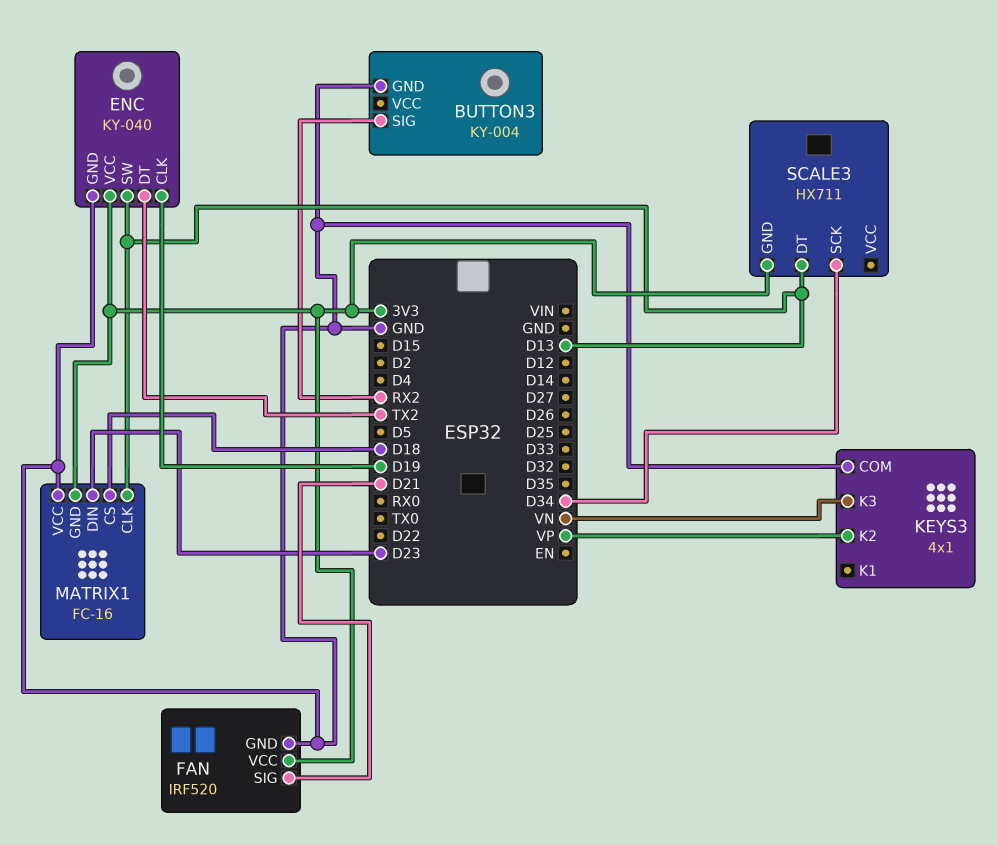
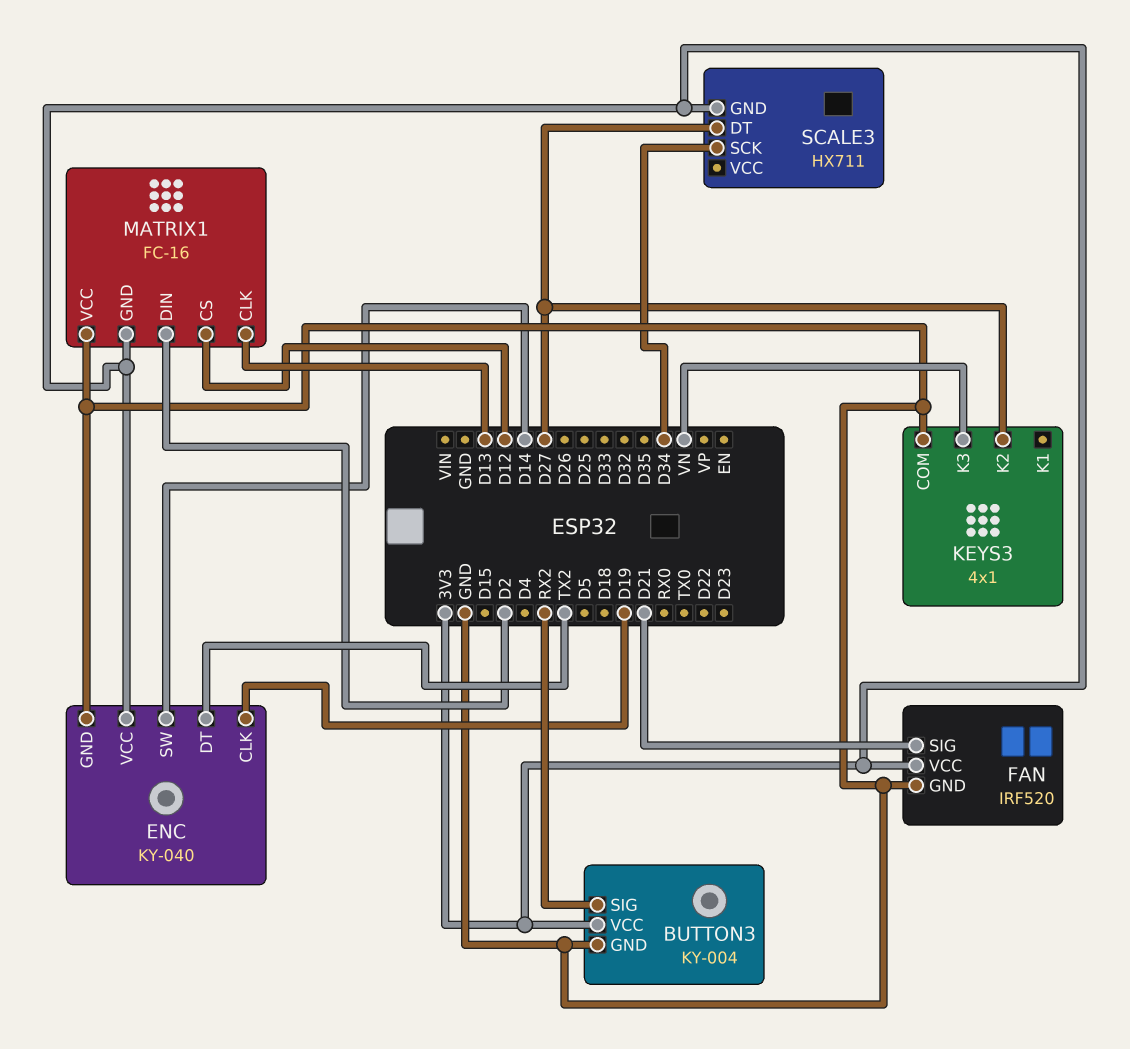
BUTTON3 pin VCC: none -> 3V3
ENC pin SW: D13 -> D14
KEYS3 pin K2: VP -> D27
MATRIX1 pin CS: D18 -> D12
MATRIX1 pin DIN: D23 -> D2
SCALE3 pin DT: D13 -> D27

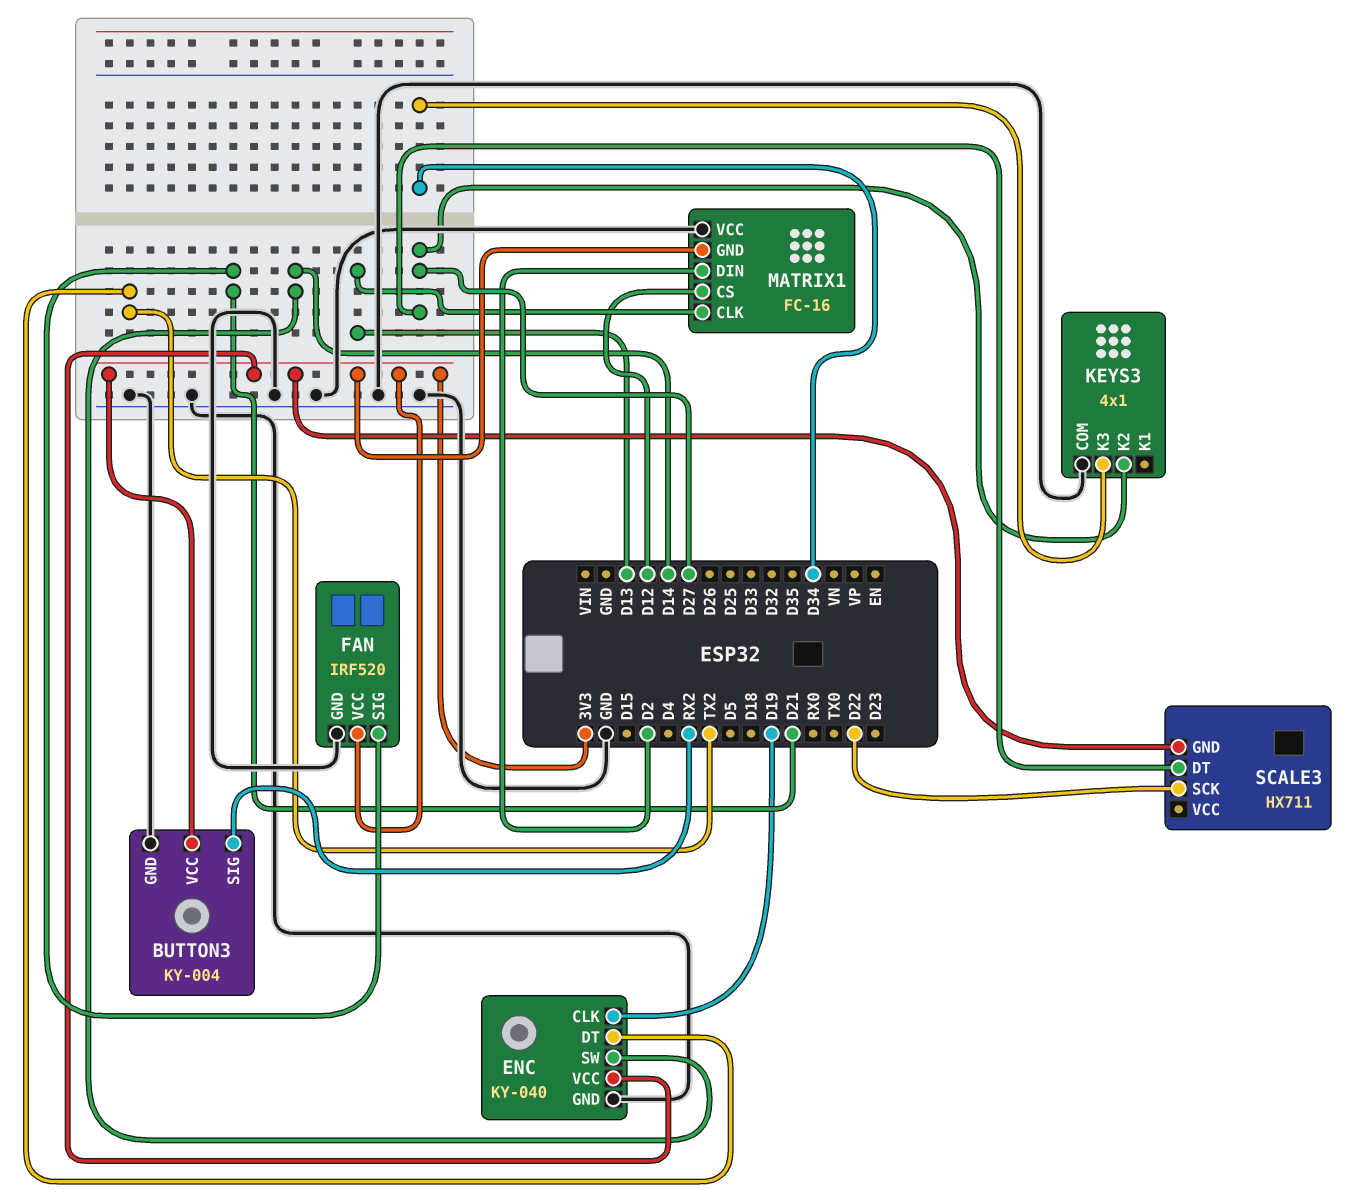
KEYS3 pin K3: VN -> D34
SCALE3 pin SCK: D34 -> D22

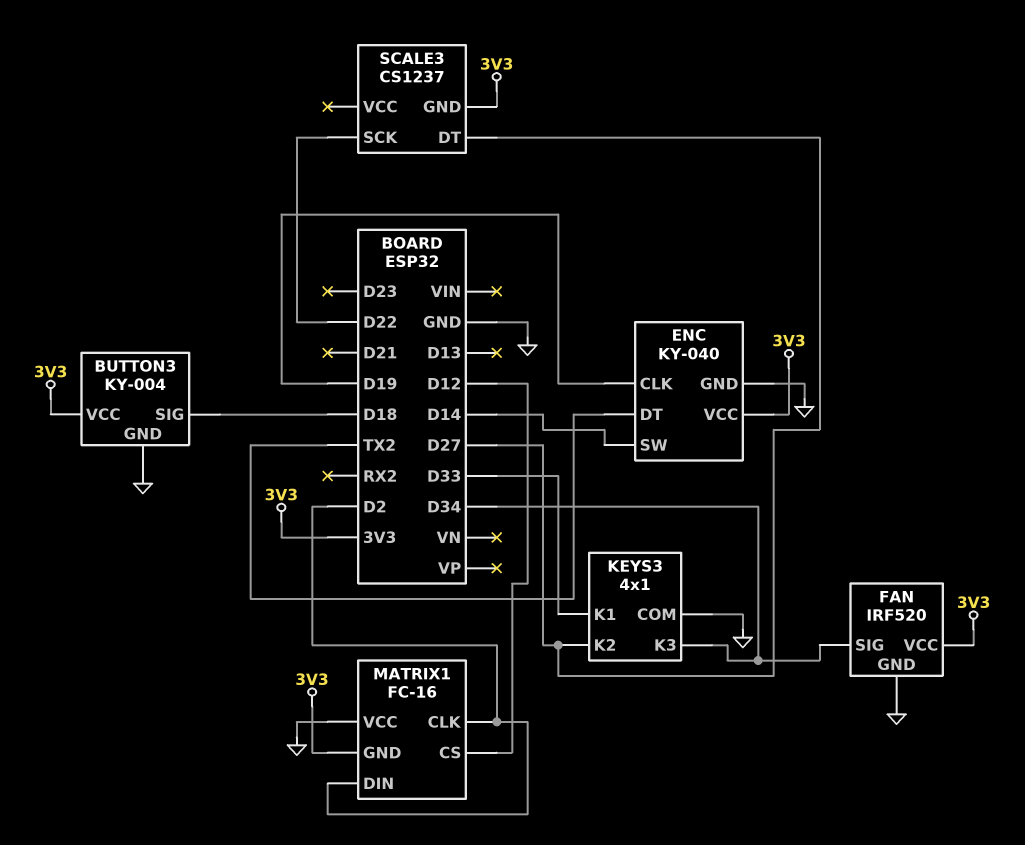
BUTTON3 pin SIG: RX2 -> D18
FAN pin SIG: D21 -> D34
KEYS3 pin K1: none -> D33
MATRIX1 pin CLK: D13 -> D2
SCALE3: HX711 -> CS1237

